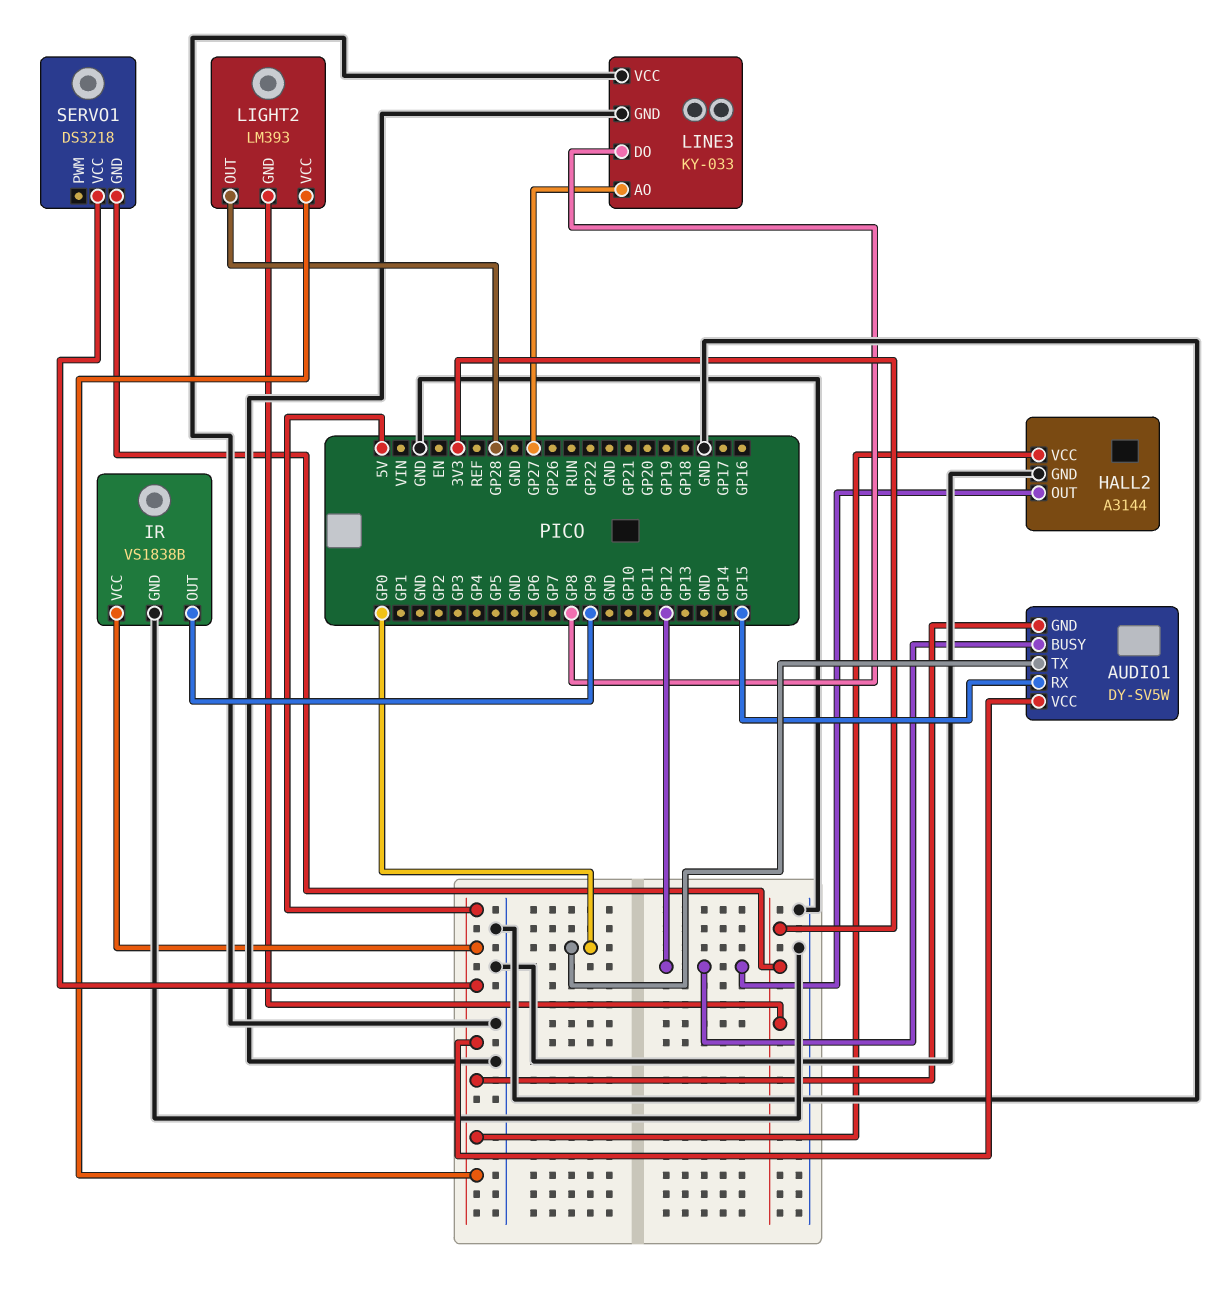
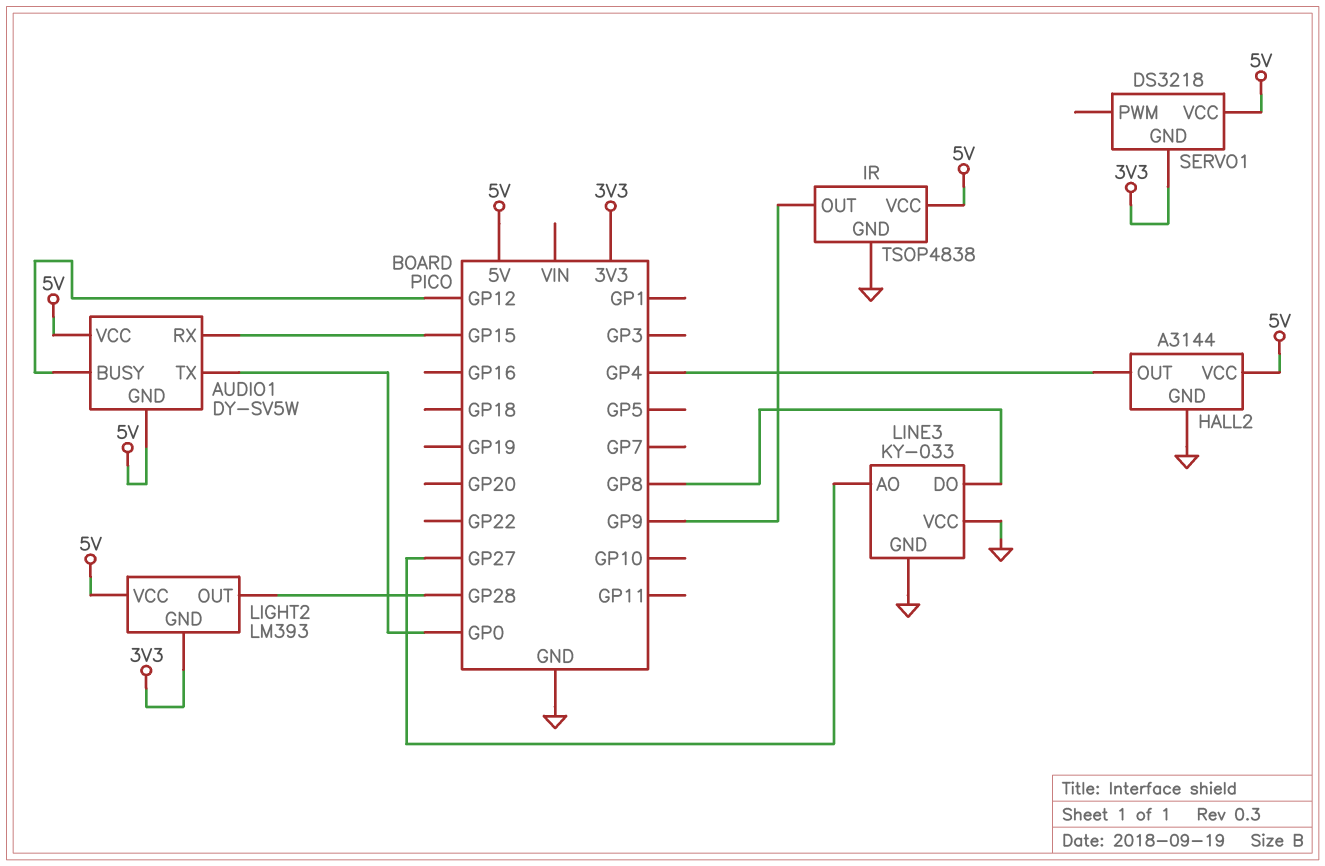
HALL2 pin OUT: GP12 -> GP4
IR: VS1838B -> TSOP4838

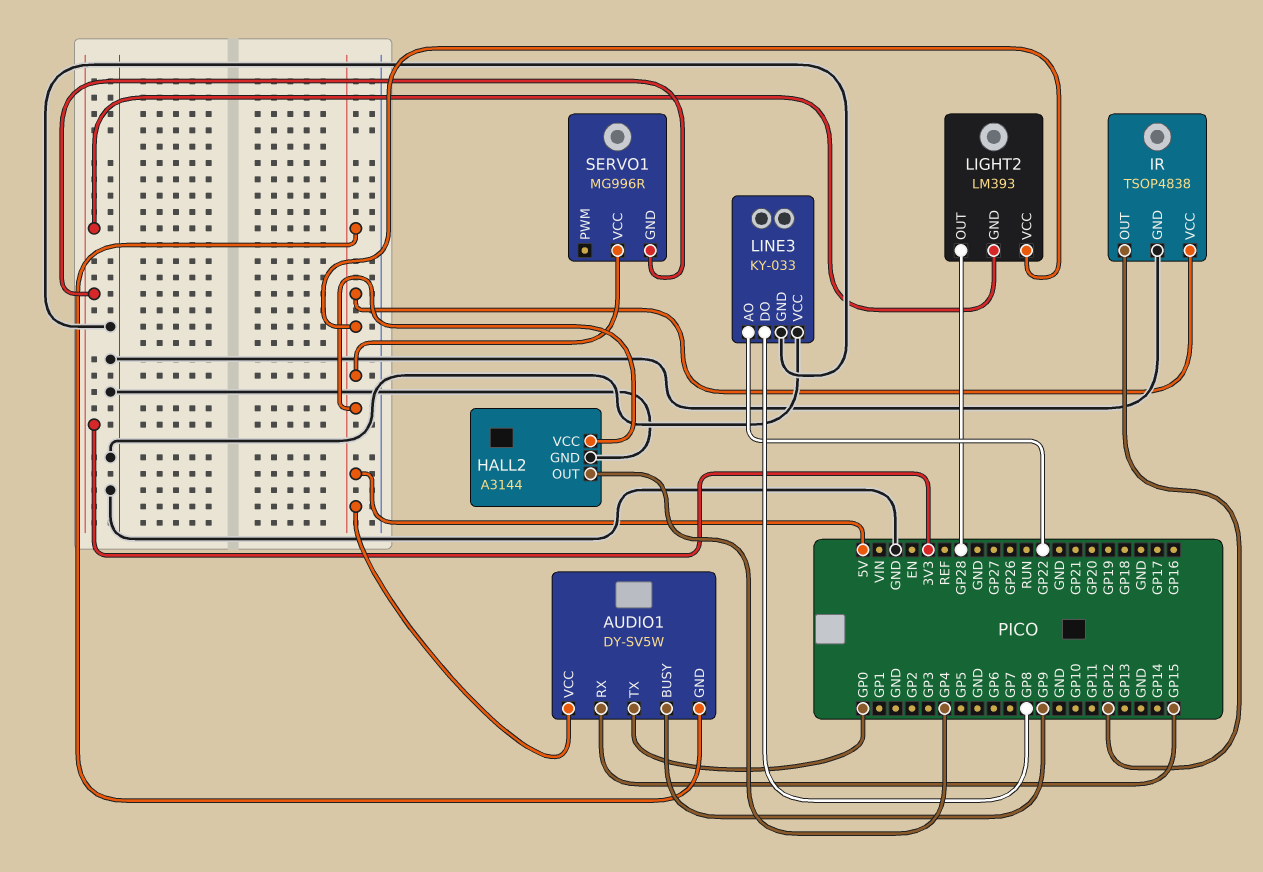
AUDIO1 pin BUSY: GP12 -> GP9
IR pin OUT: GP9 -> GP12
LINE3 pin AO: GP27 -> GP22
SERVO1: DS3218 -> MG996R

